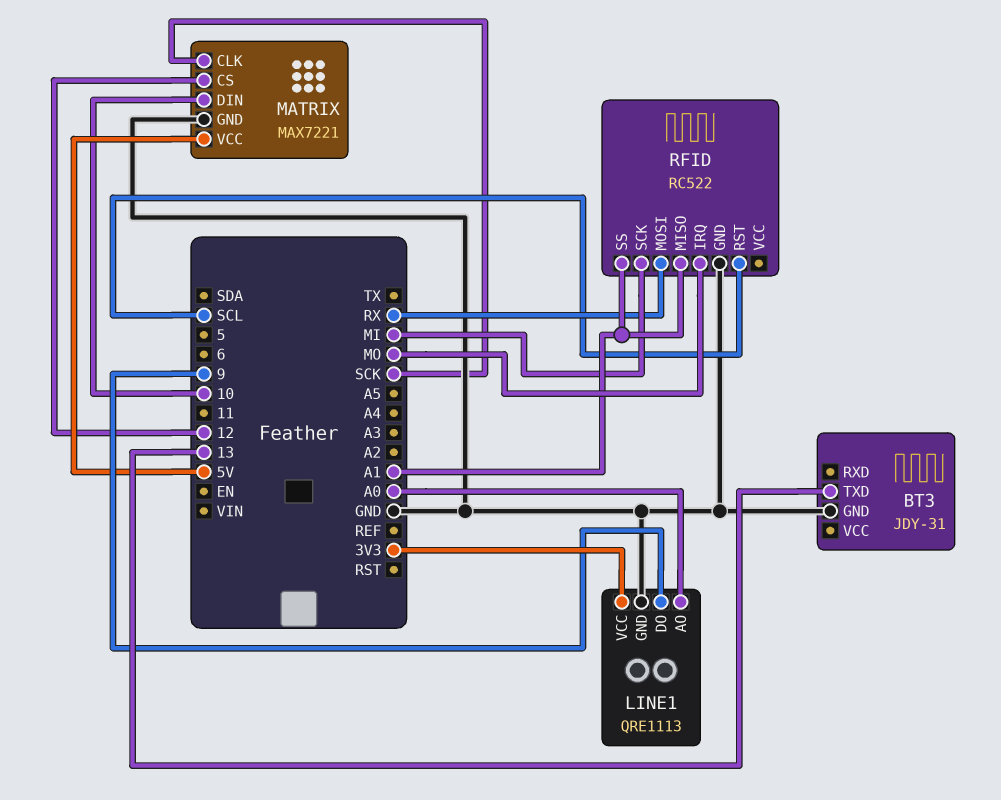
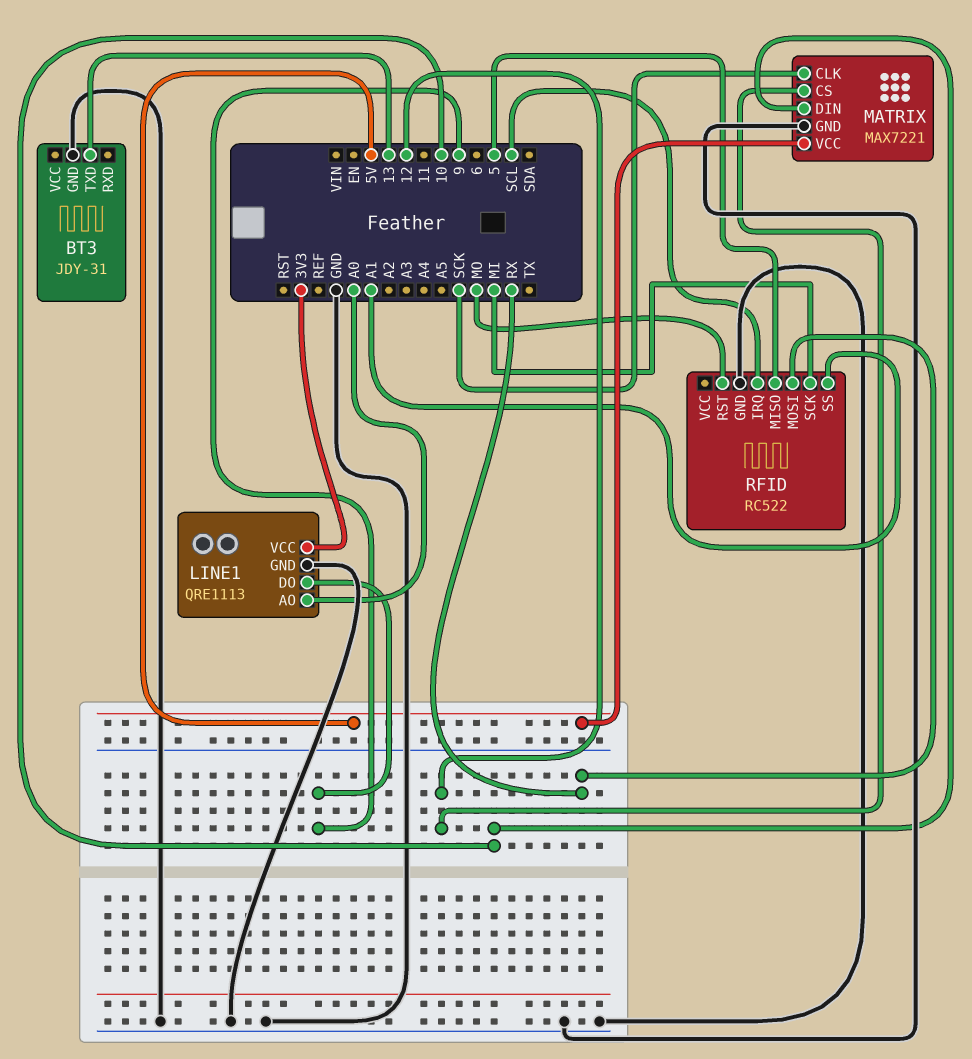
RFID pin IRQ: MO -> SCL
RFID pin MISO: A1 -> 5
RFID pin RST: SCL -> MO

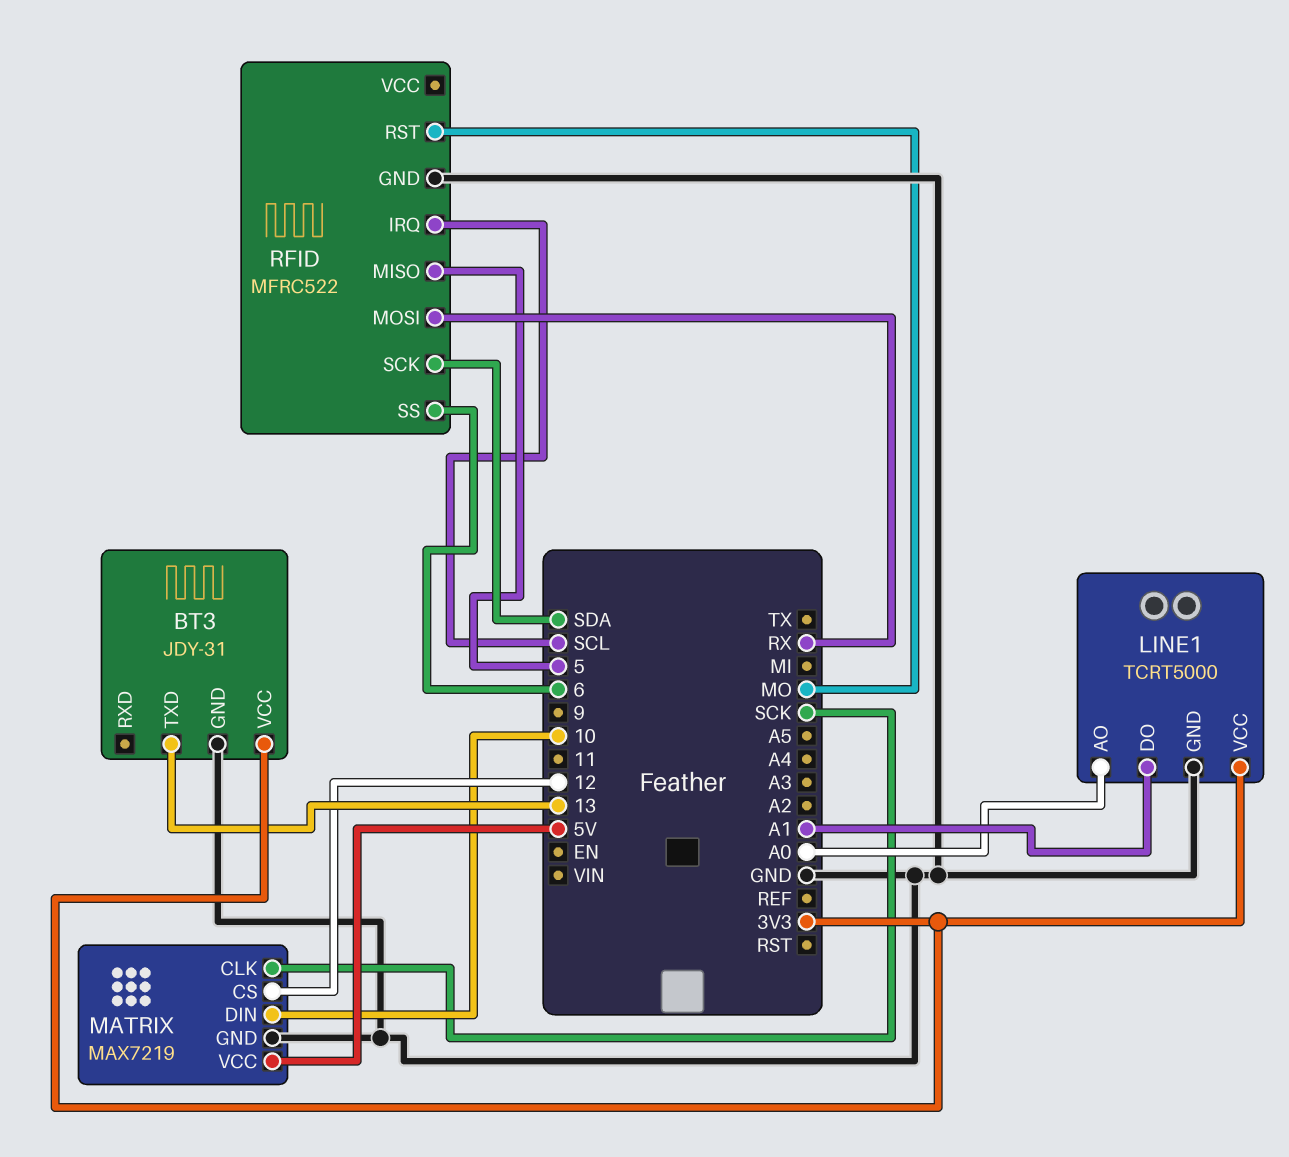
BT3 pin VCC: none -> 3V3
LINE1: QRE1113 -> TCRT5000
LINE1 pin DO: 9 -> A1
MATRIX: MAX7221 -> MAX7219
RFID: RC522 -> MFRC522
RFID pin SCK: MI -> SDA
RFID pin SS: A1 -> 6

